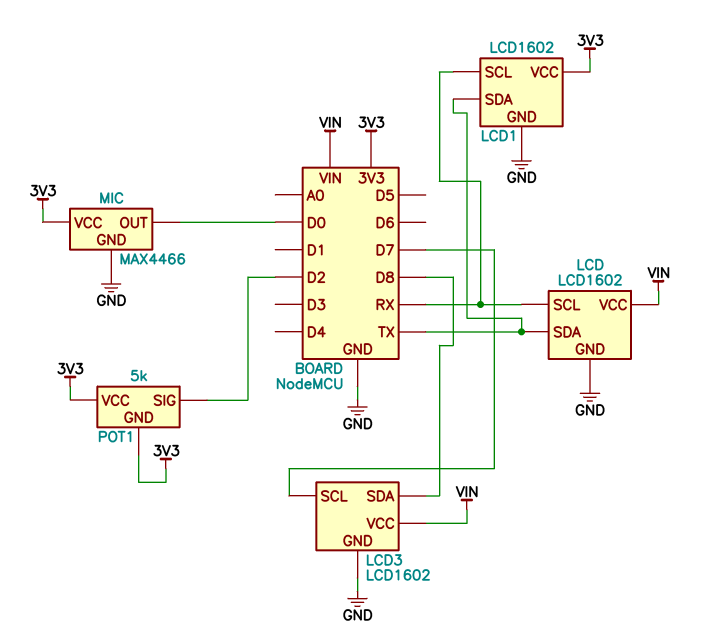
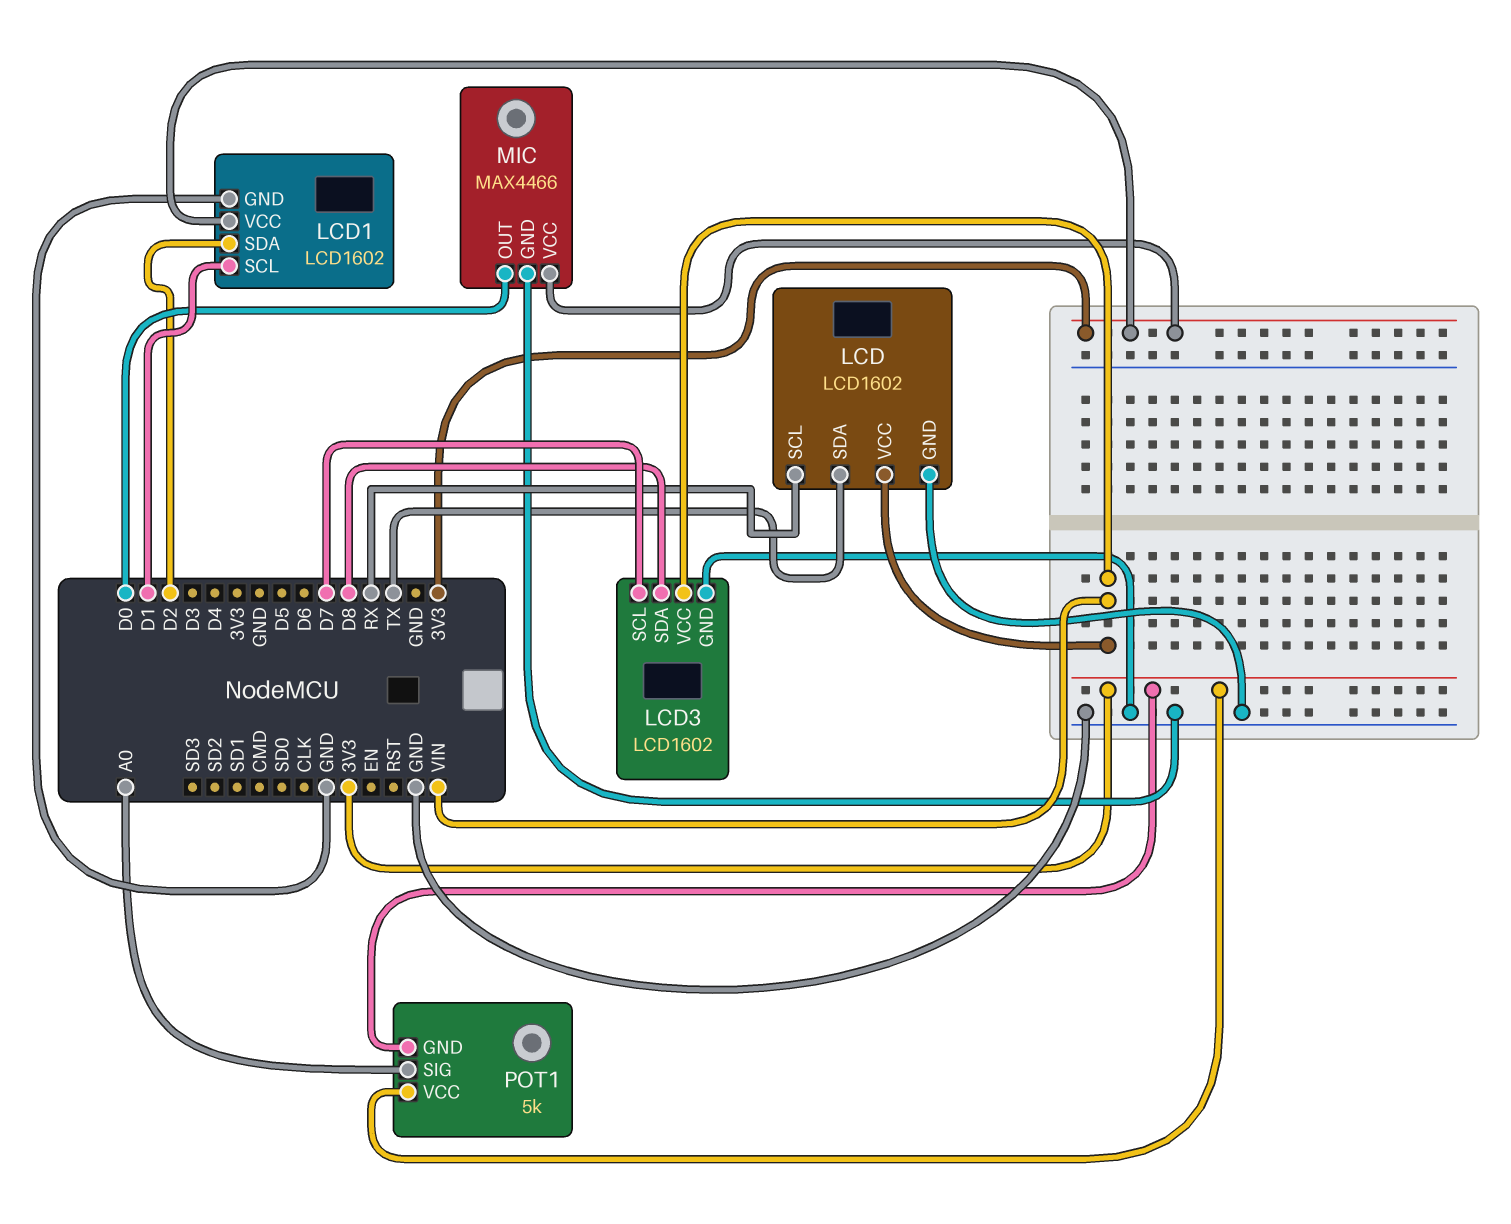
LCD1 pin SCL: RX -> D1
LCD1 pin SDA: TX -> D2
POT1 pin SIG: D2 -> A0

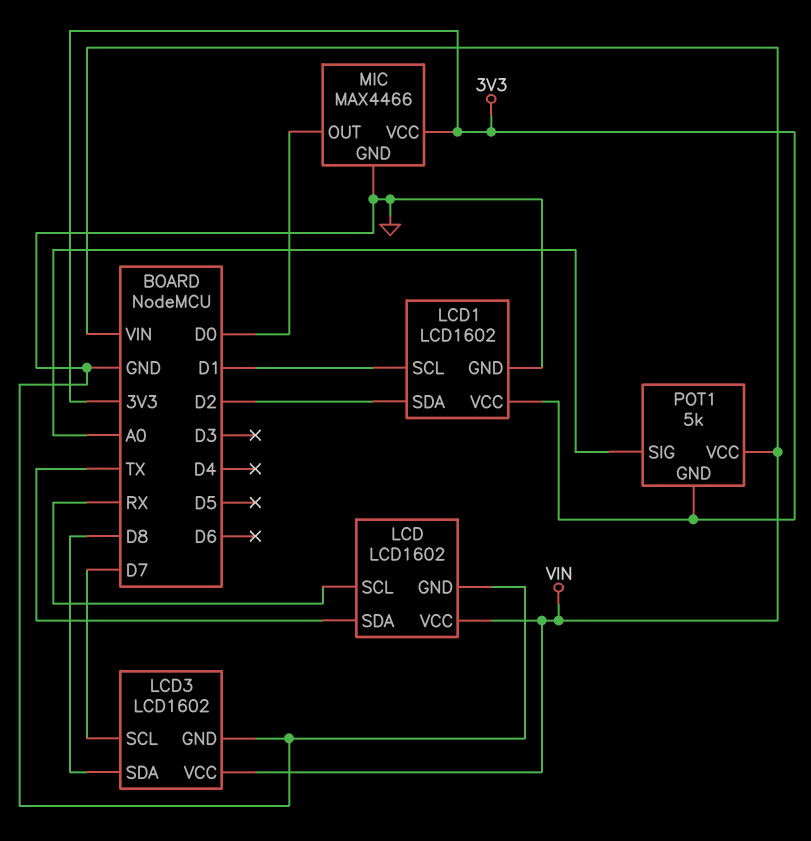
POT1 pin VCC: 3V3 -> VIN

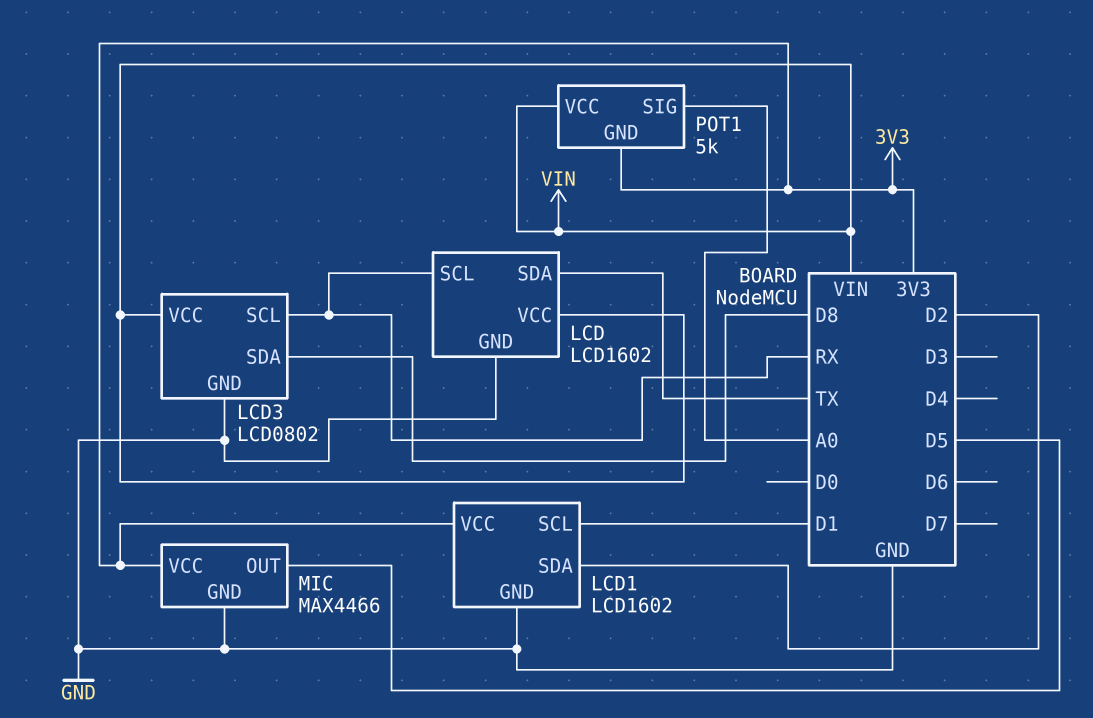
LCD3: LCD1602 -> LCD0802
LCD3 pin SCL: D7 -> RX
MIC pin OUT: D0 -> D5

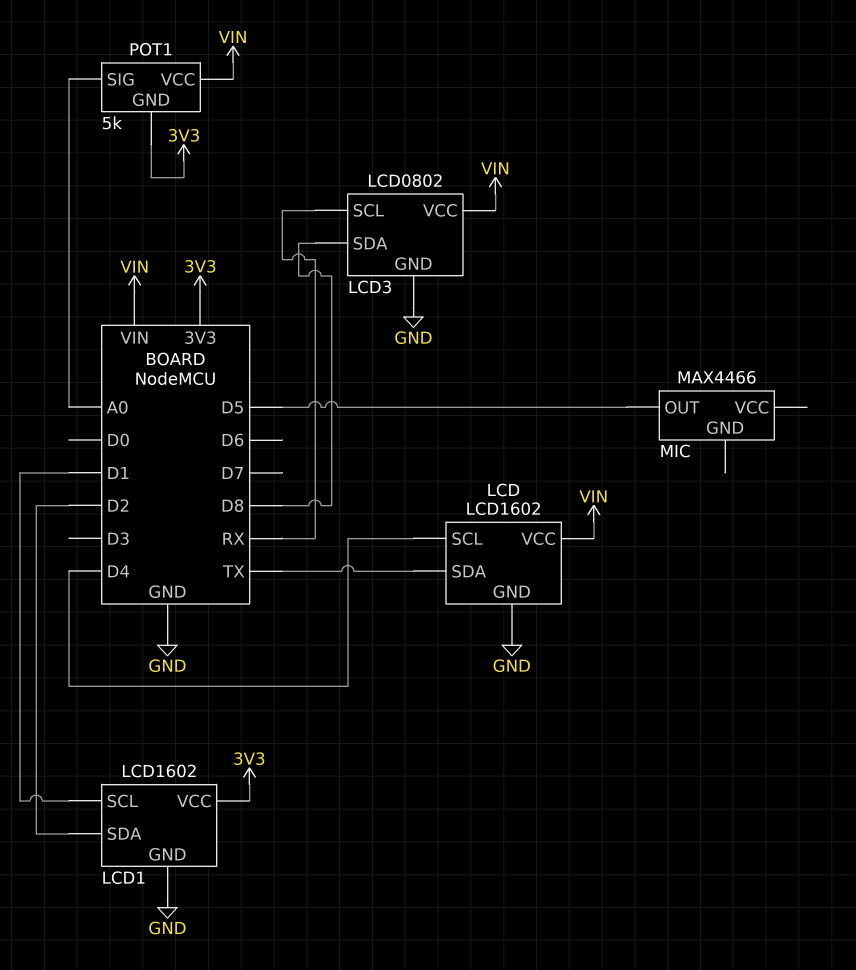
LCD pin SCL: RX -> D4
MIC pin GND: GND -> none
MIC pin VCC: 3V3 -> none

